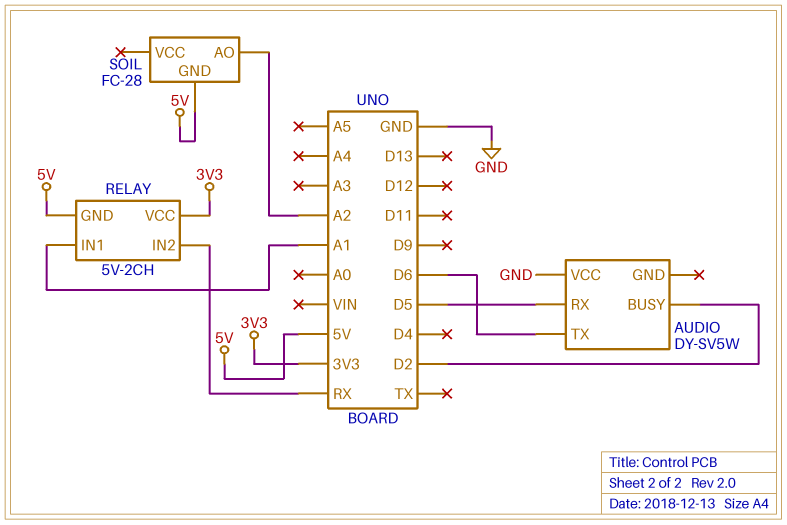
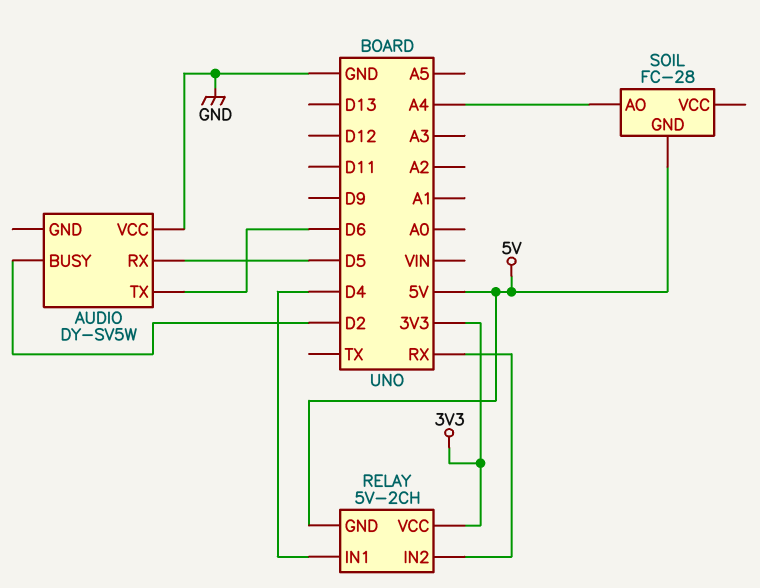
RELAY pin IN1: A1 -> D4
SOIL pin AO: A2 -> A4

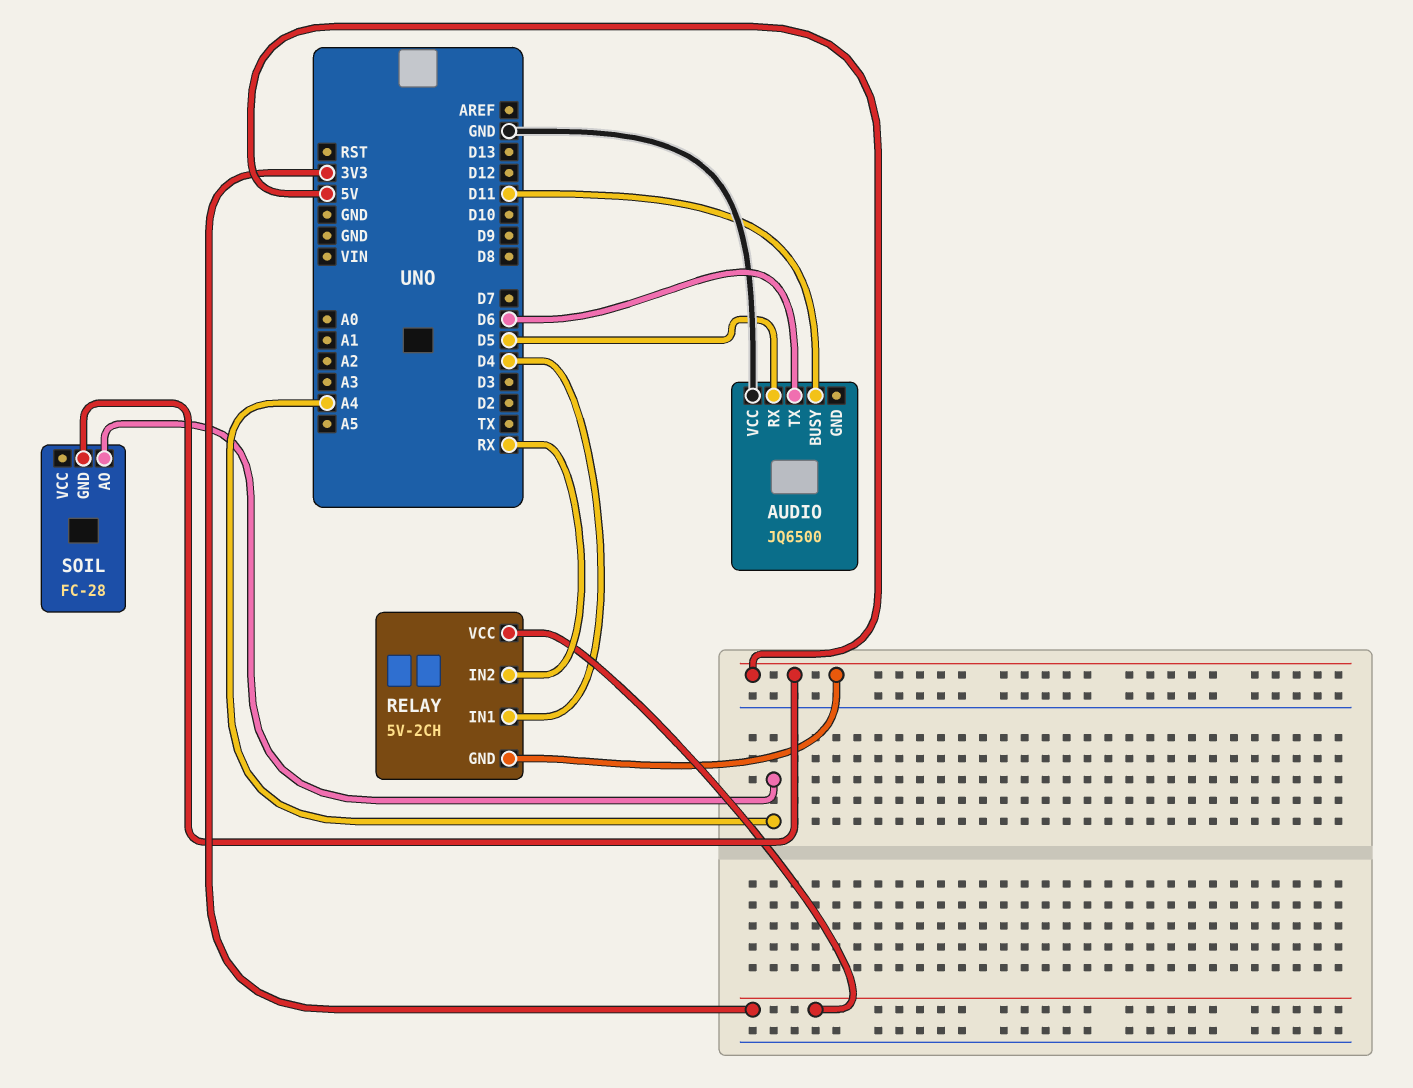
AUDIO: DY-SV5W -> JQ6500
AUDIO pin BUSY: D2 -> D11

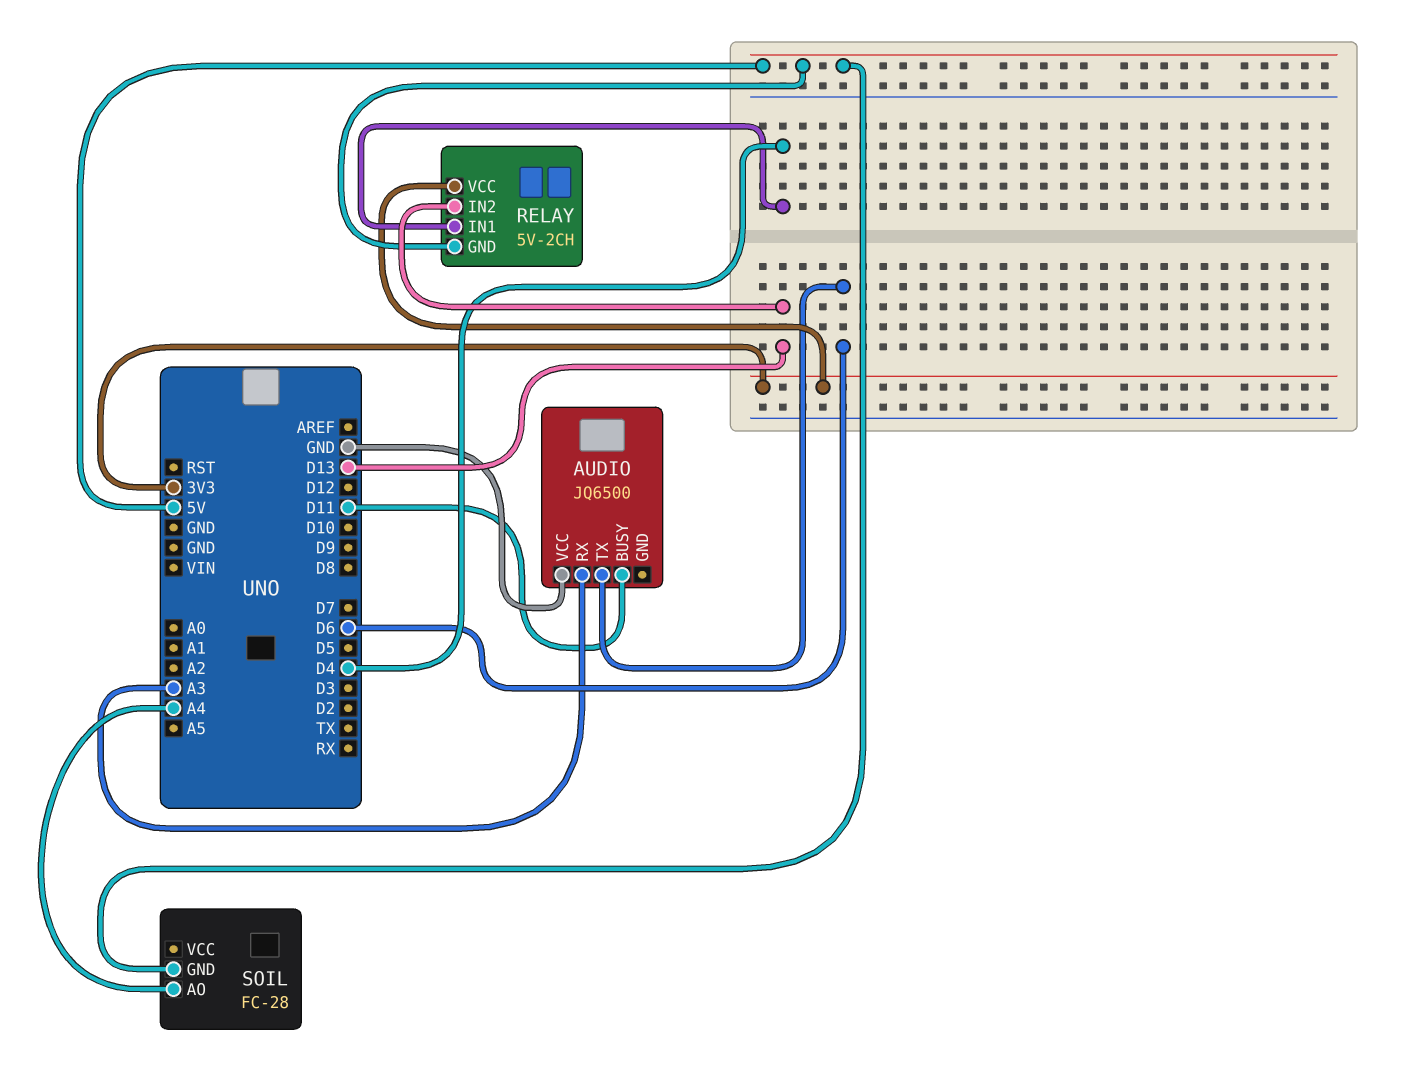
AUDIO pin RX: D5 -> A3
RELAY pin IN2: RX -> D13

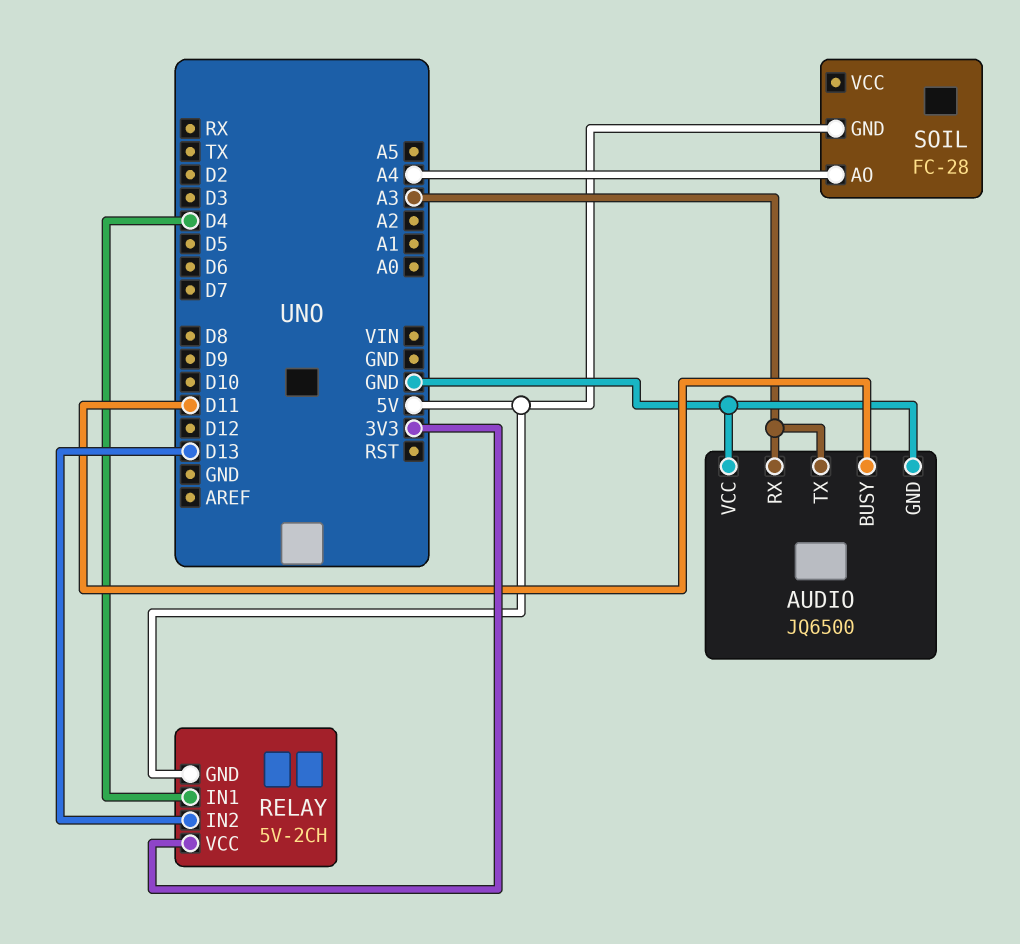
AUDIO pin GND: none -> GND
AUDIO pin TX: D6 -> A3

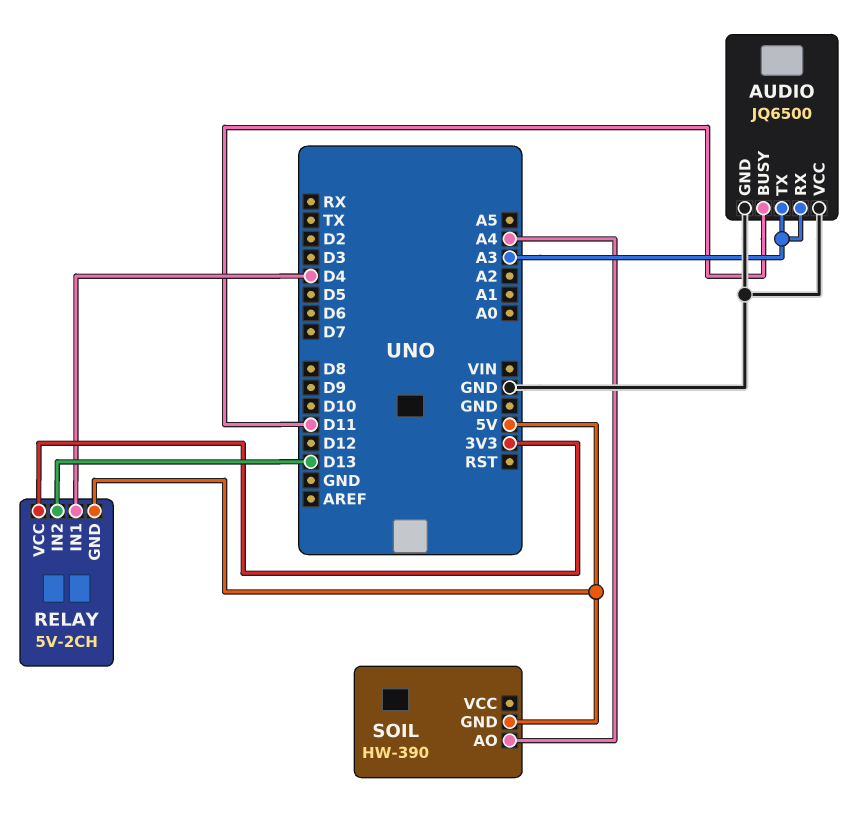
SOIL: FC-28 -> HW-390

